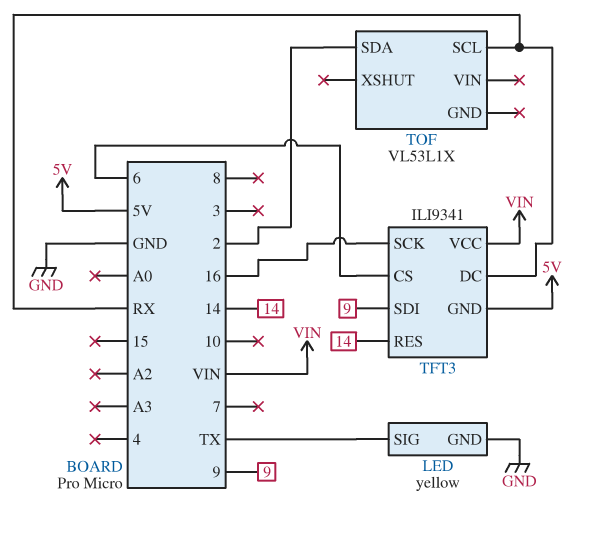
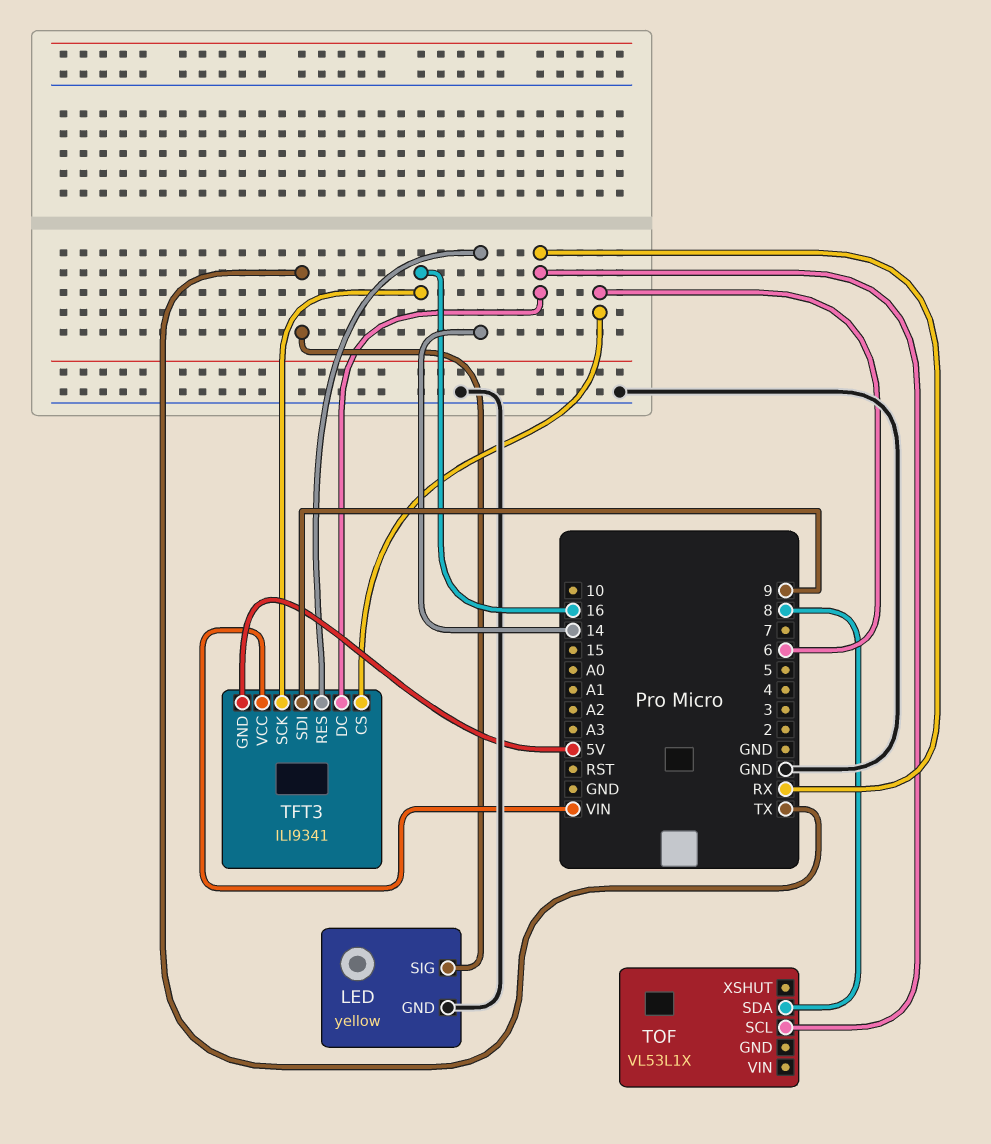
TOF pin SDA: 2 -> 8

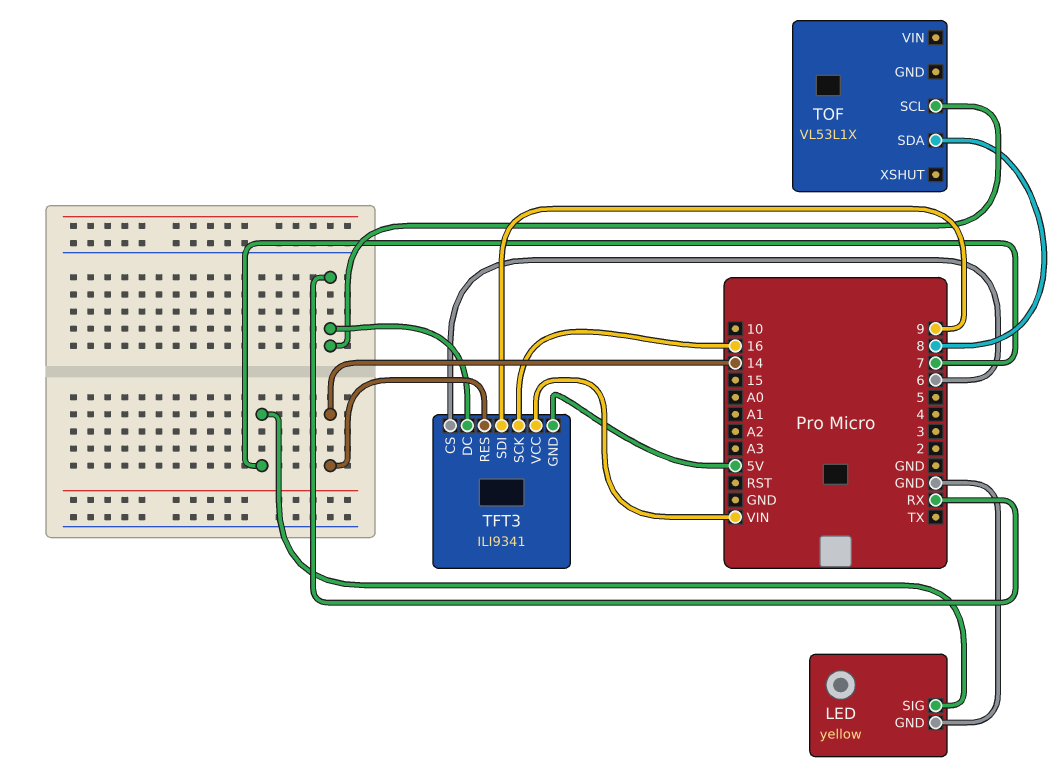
LED pin SIG: TX -> 7

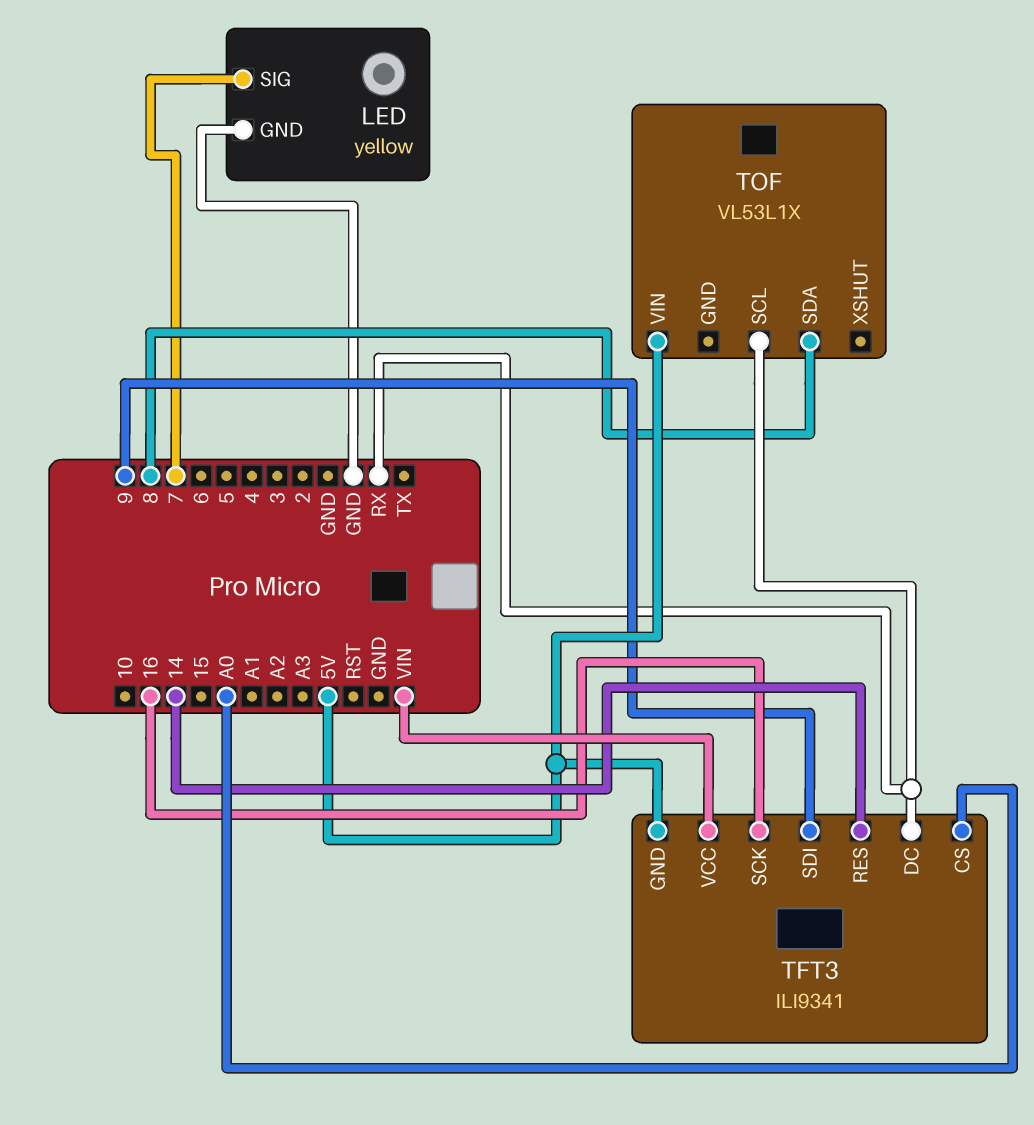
TFT3 pin CS: 6 -> A0
TOF pin VIN: none -> 5V

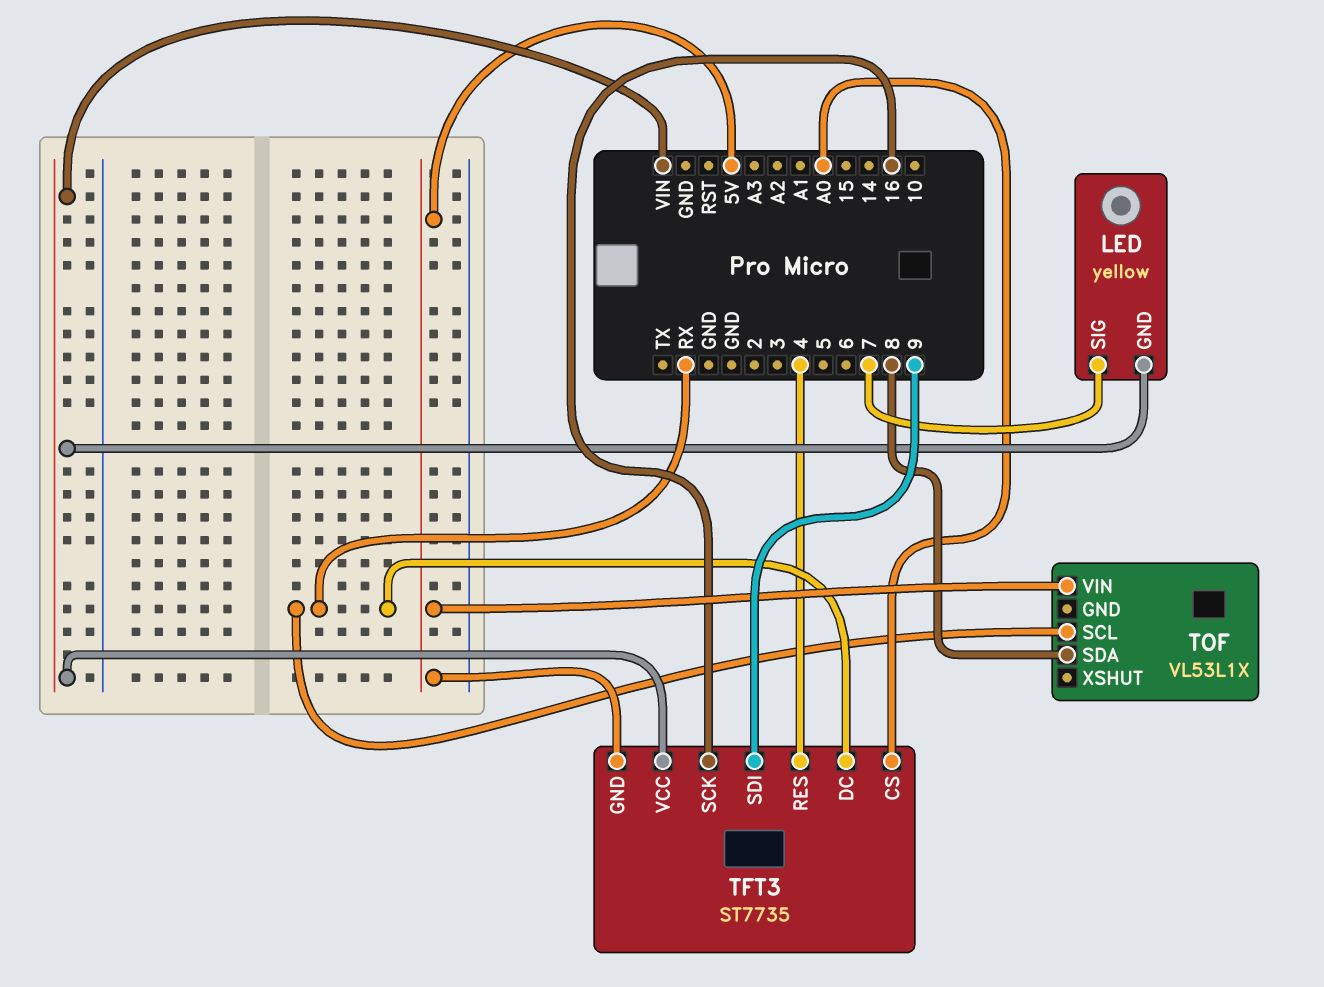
LED pin GND: GND -> VIN
TFT3: ILI9341 -> ST7735
TFT3 pin RES: 14 -> 4

